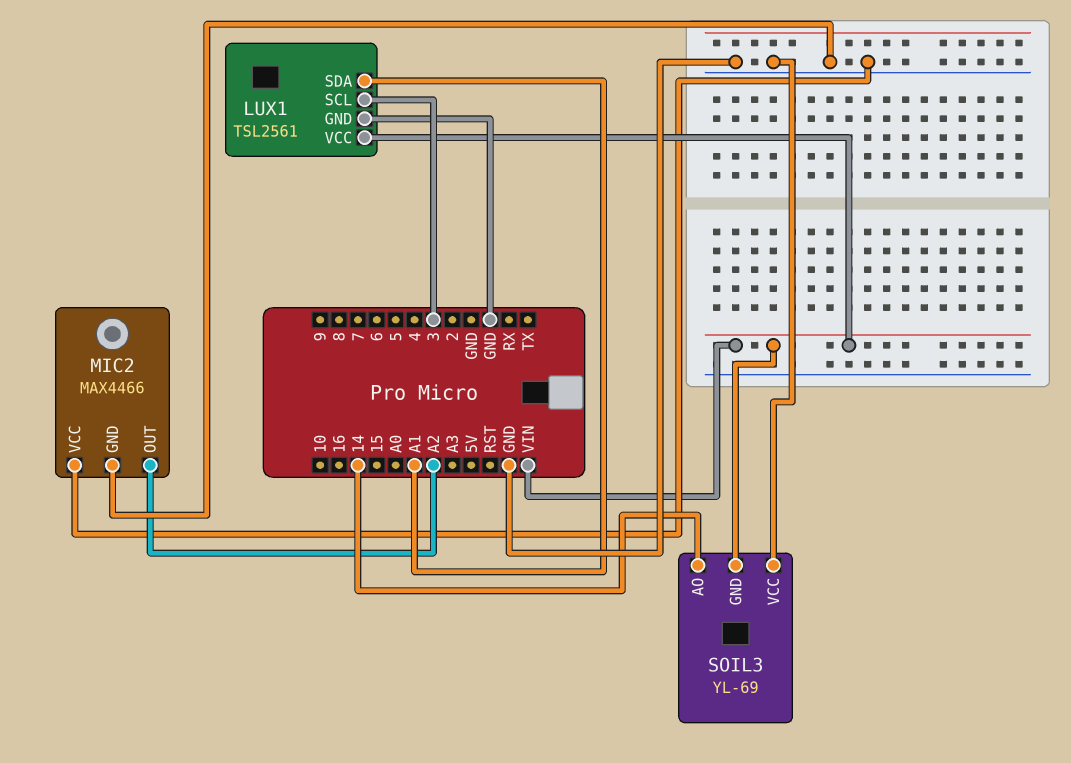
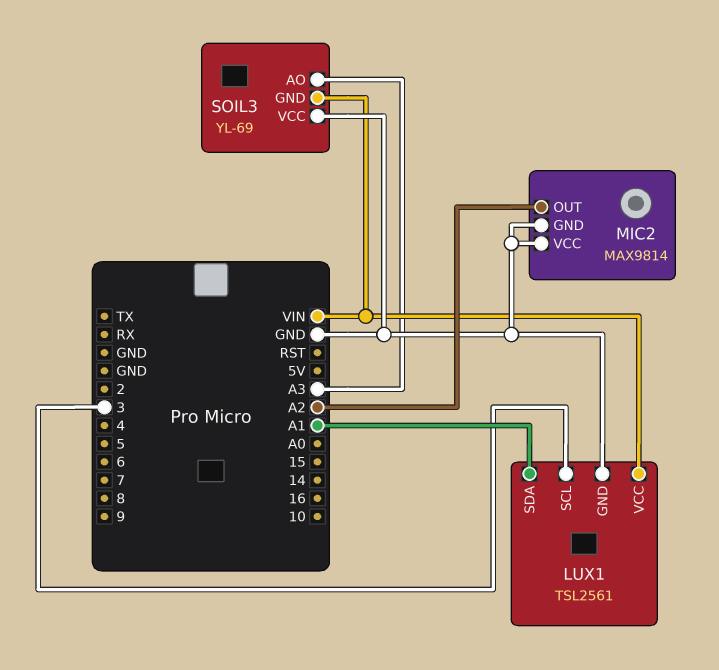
MIC2: MAX4466 -> MAX9814
SOIL3 pin AO: 14 -> A3

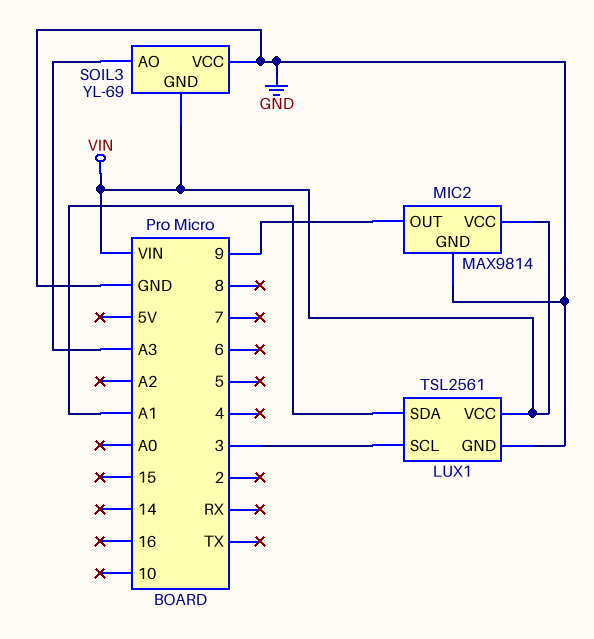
MIC2 pin OUT: A2 -> 9
MIC2 pin VCC: GND -> VIN

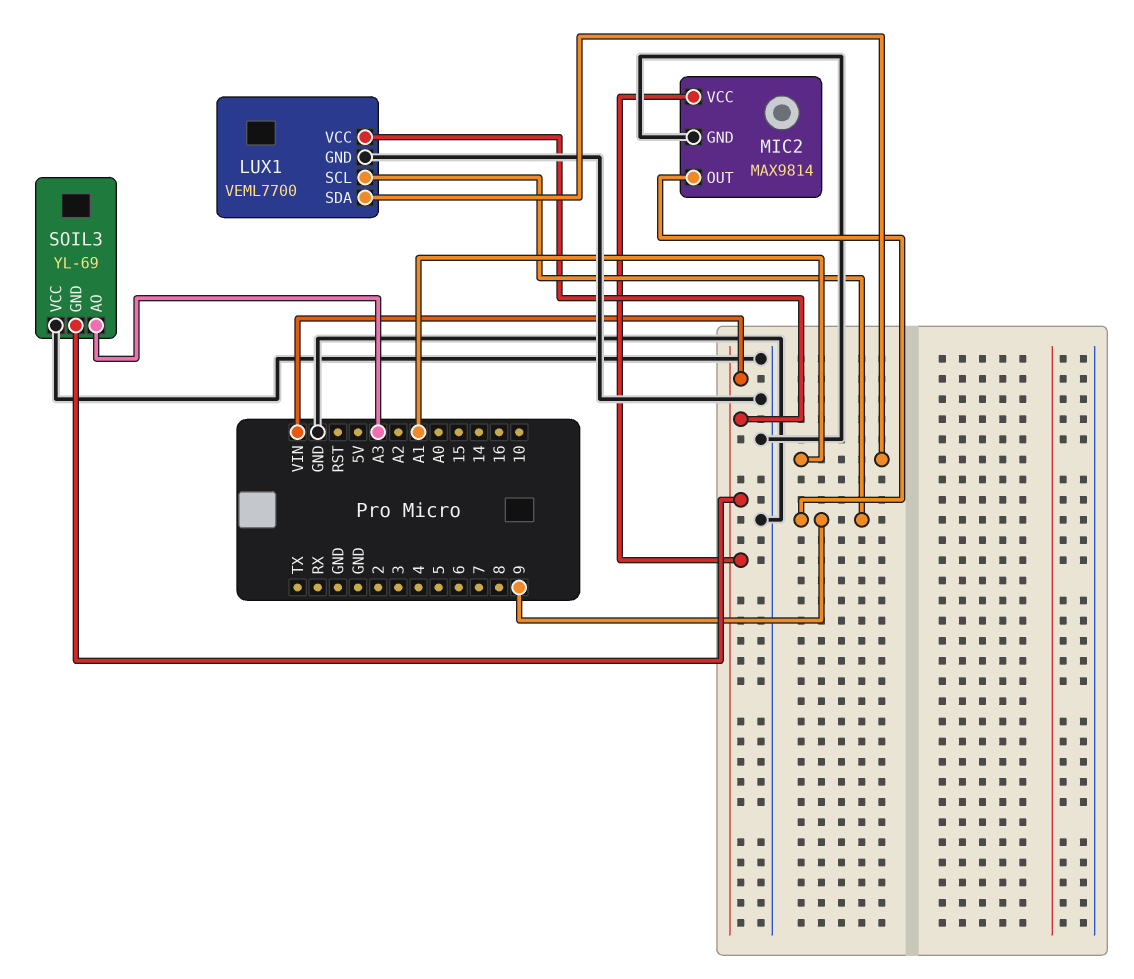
LUX1: TSL2561 -> VEML7700
LUX1 pin SCL: 3 -> 9

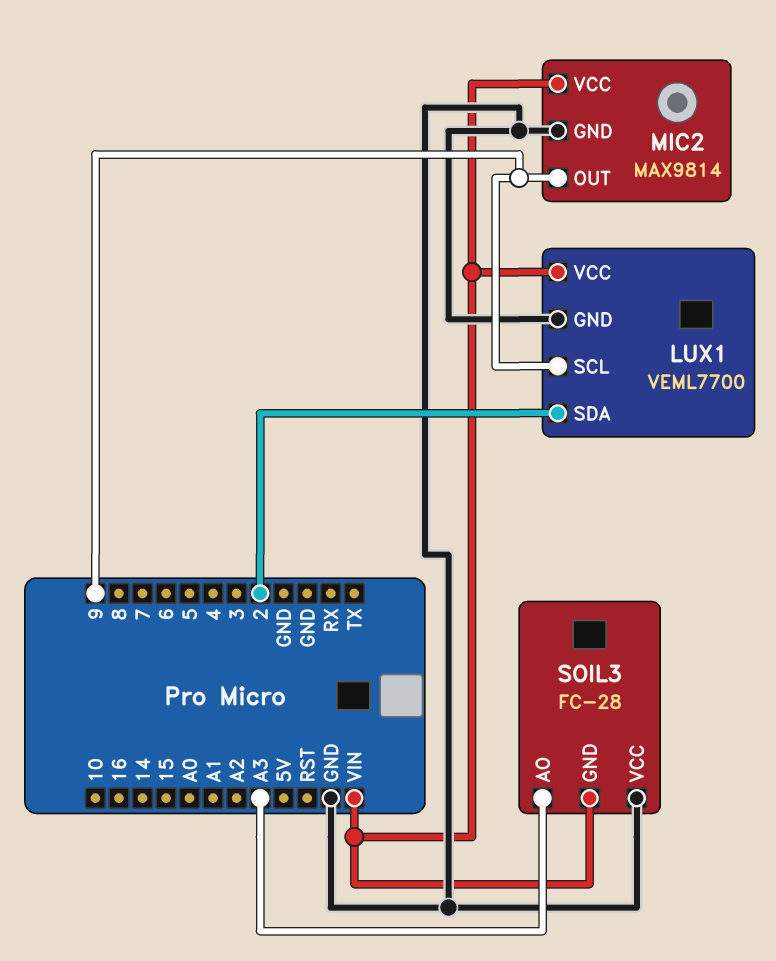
LUX1 pin SDA: A1 -> 2
SOIL3: YL-69 -> FC-28

